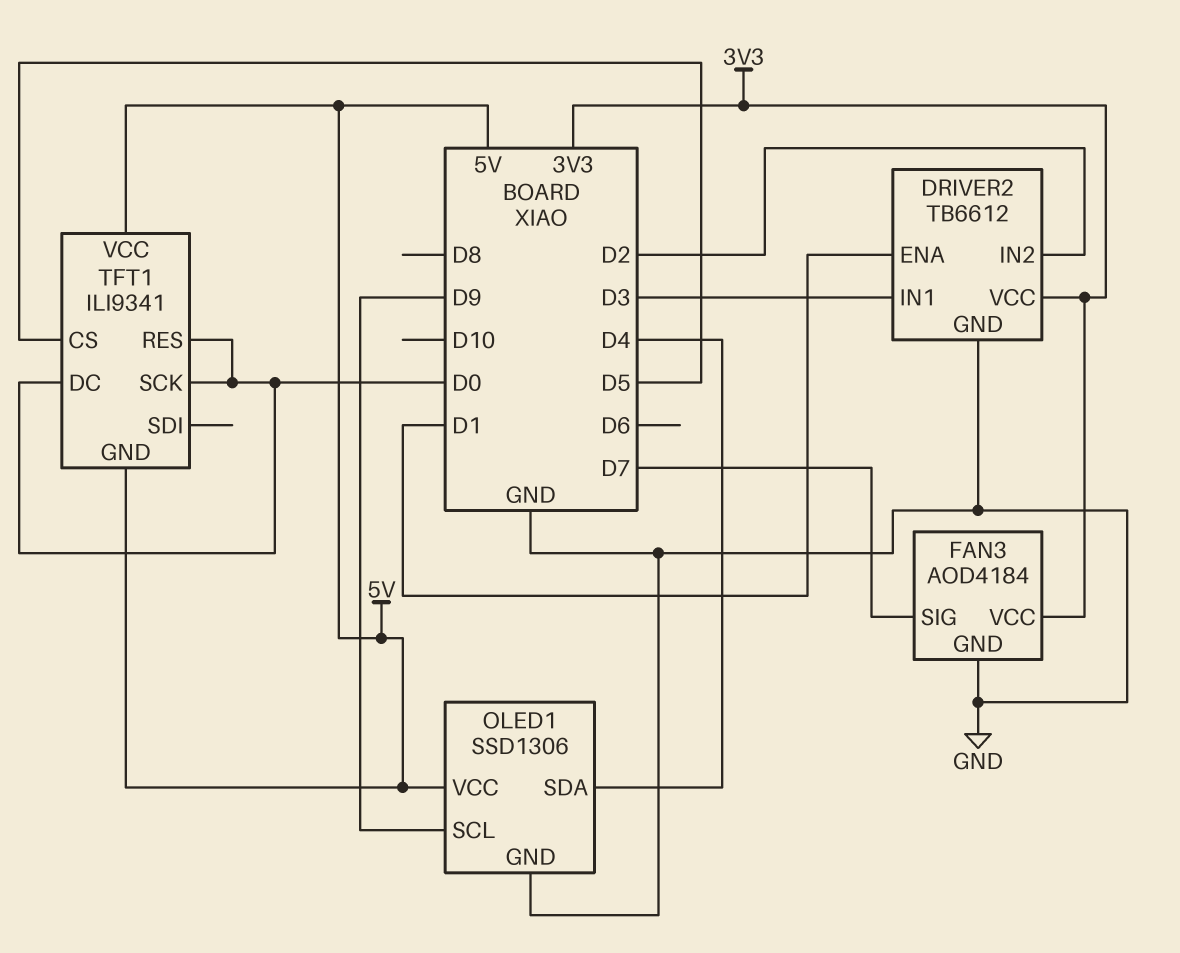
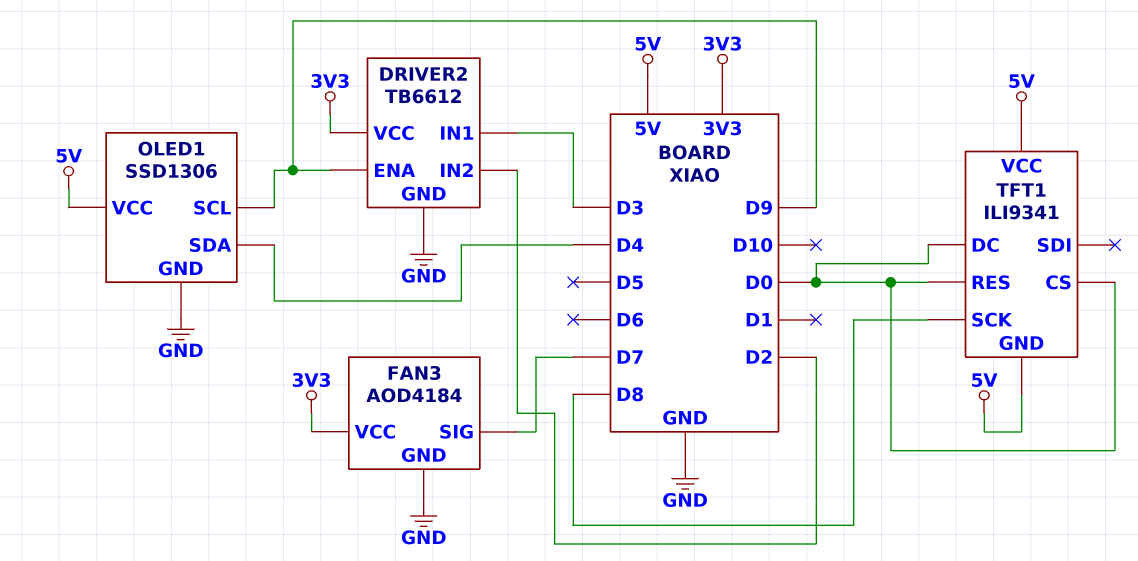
DRIVER2 pin ENA: D1 -> D9
TFT1 pin CS: D5 -> D0
TFT1 pin SCK: D0 -> D8

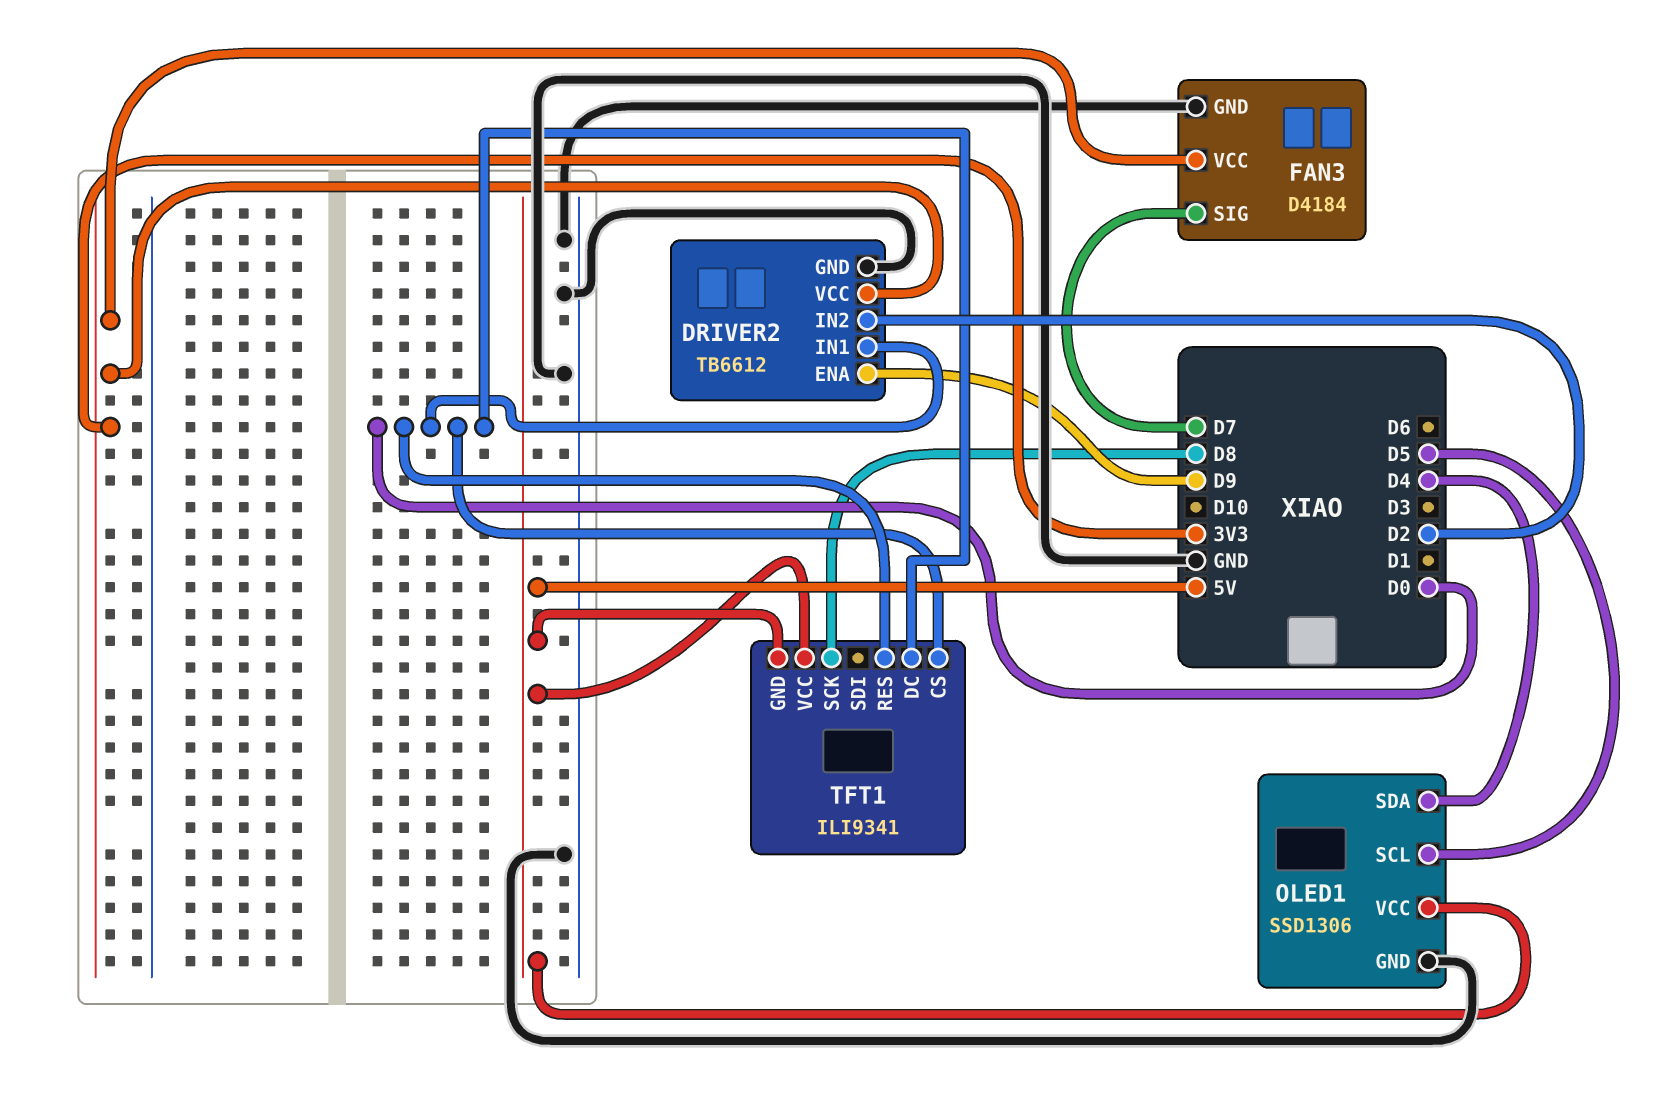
DRIVER2 pin IN1: D3 -> D0
FAN3: AOD4184 -> D4184
OLED1 pin SCL: D9 -> D5

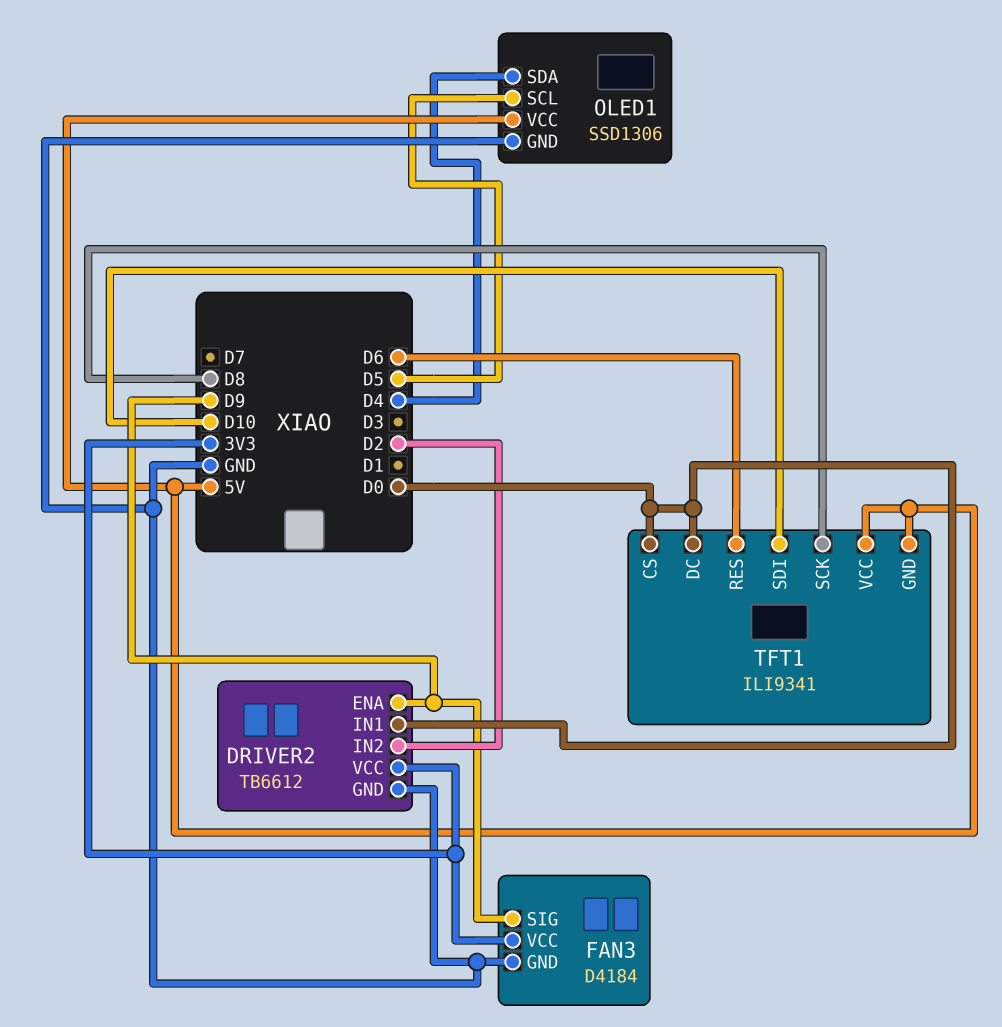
FAN3 pin SIG: D7 -> D9
TFT1 pin RES: D0 -> D6
TFT1 pin SDI: none -> D10

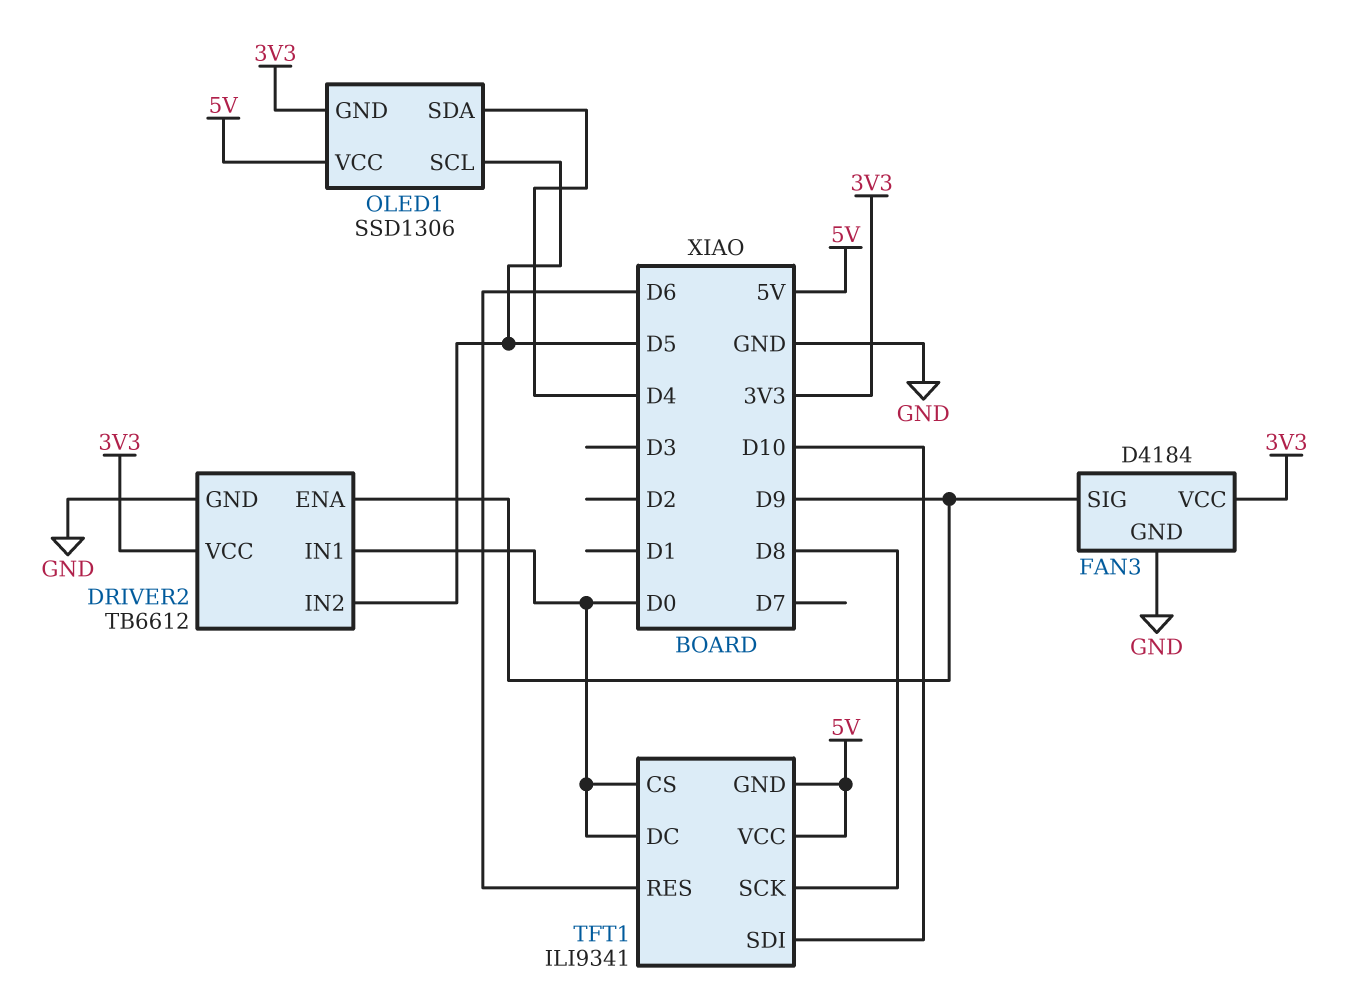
DRIVER2 pin IN2: D2 -> D5
OLED1 pin GND: GND -> 3V3

